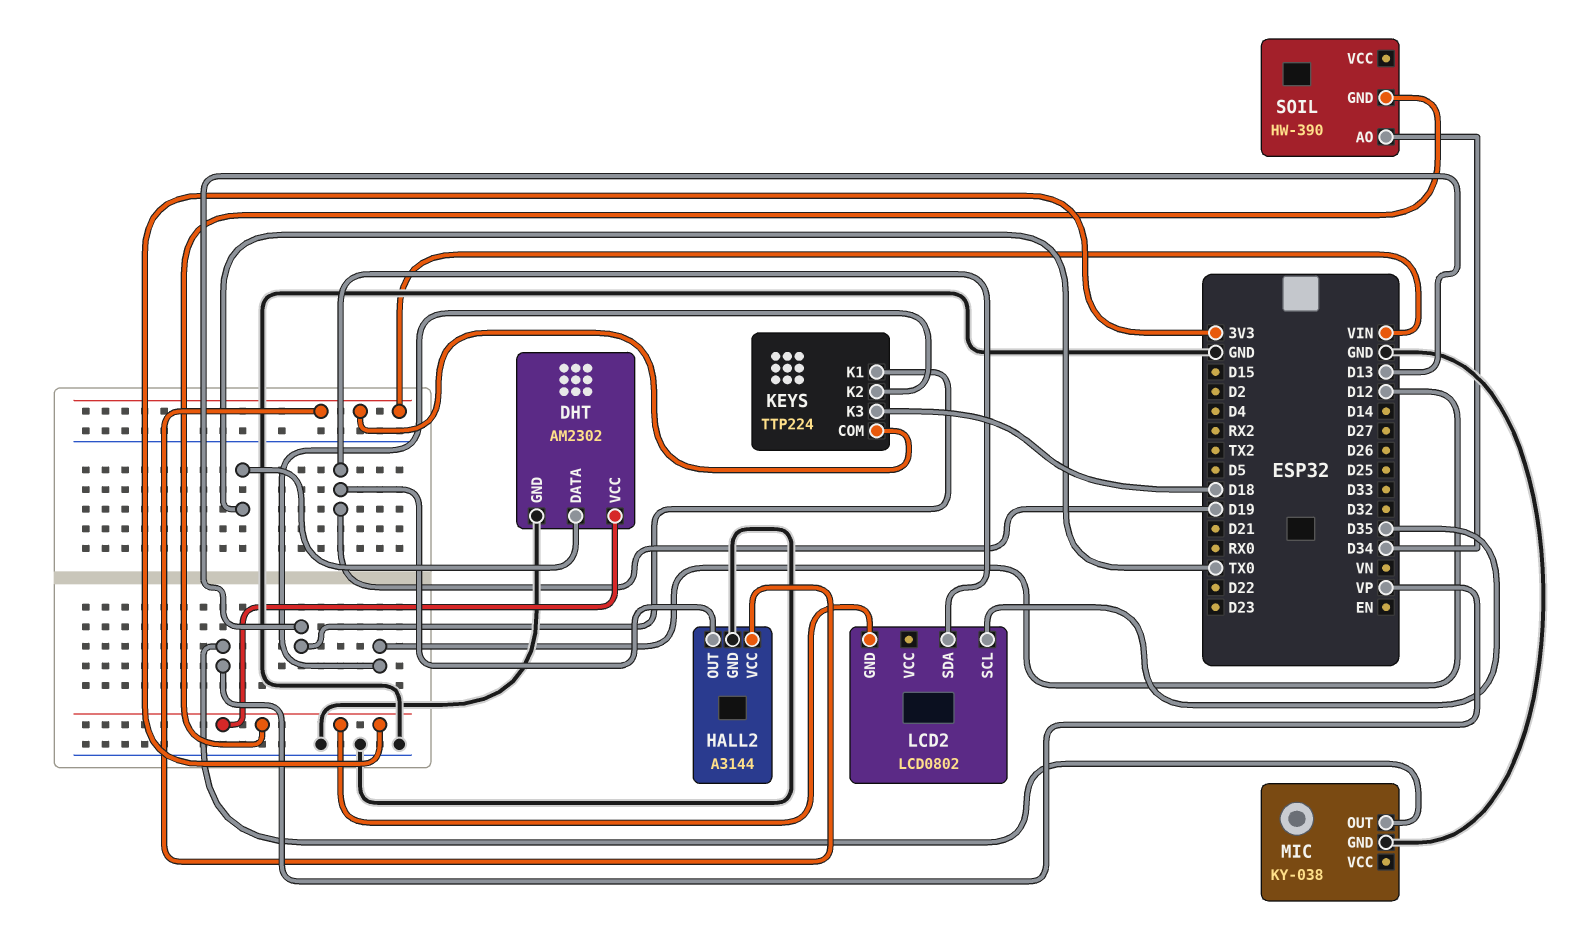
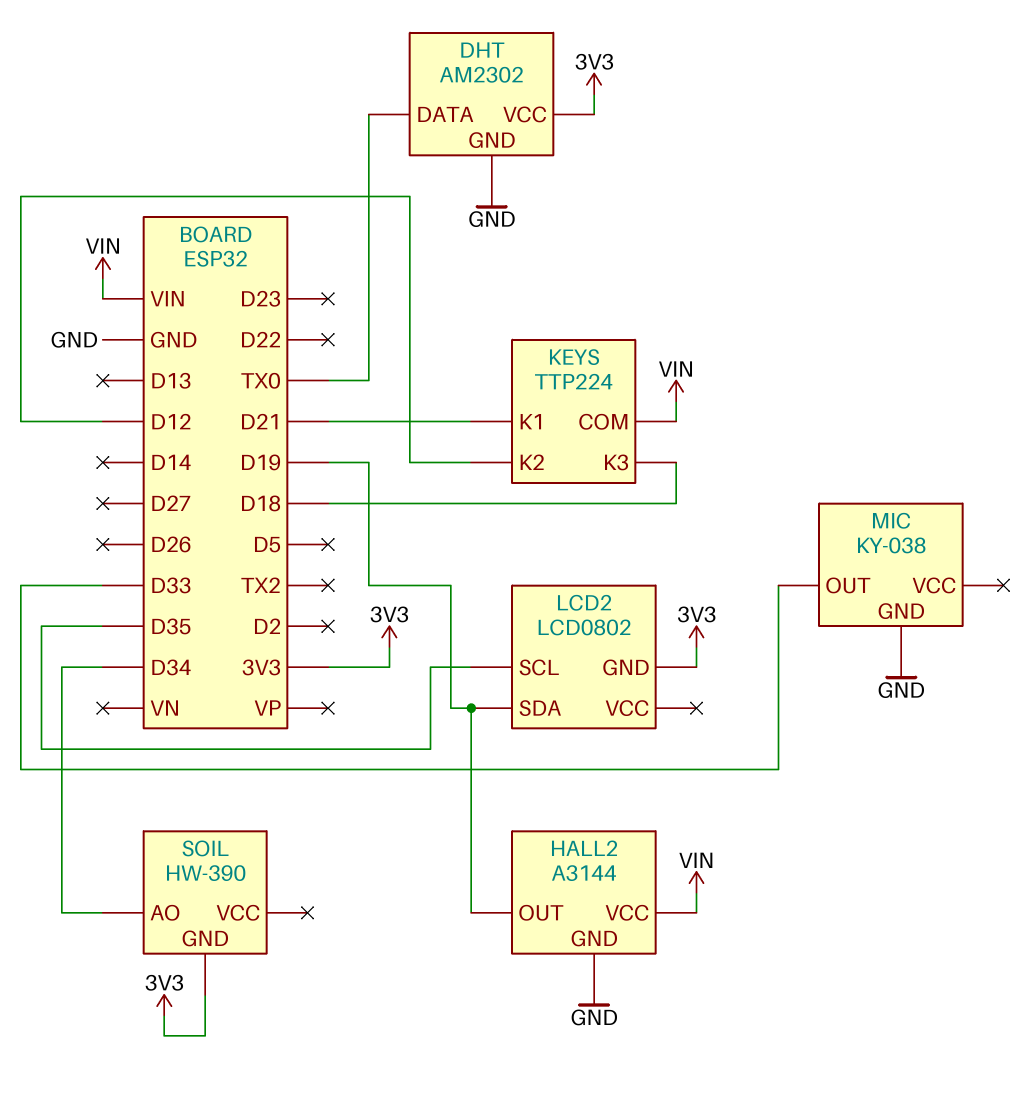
KEYS pin K1: D13 -> D21
MIC pin OUT: VP -> D33

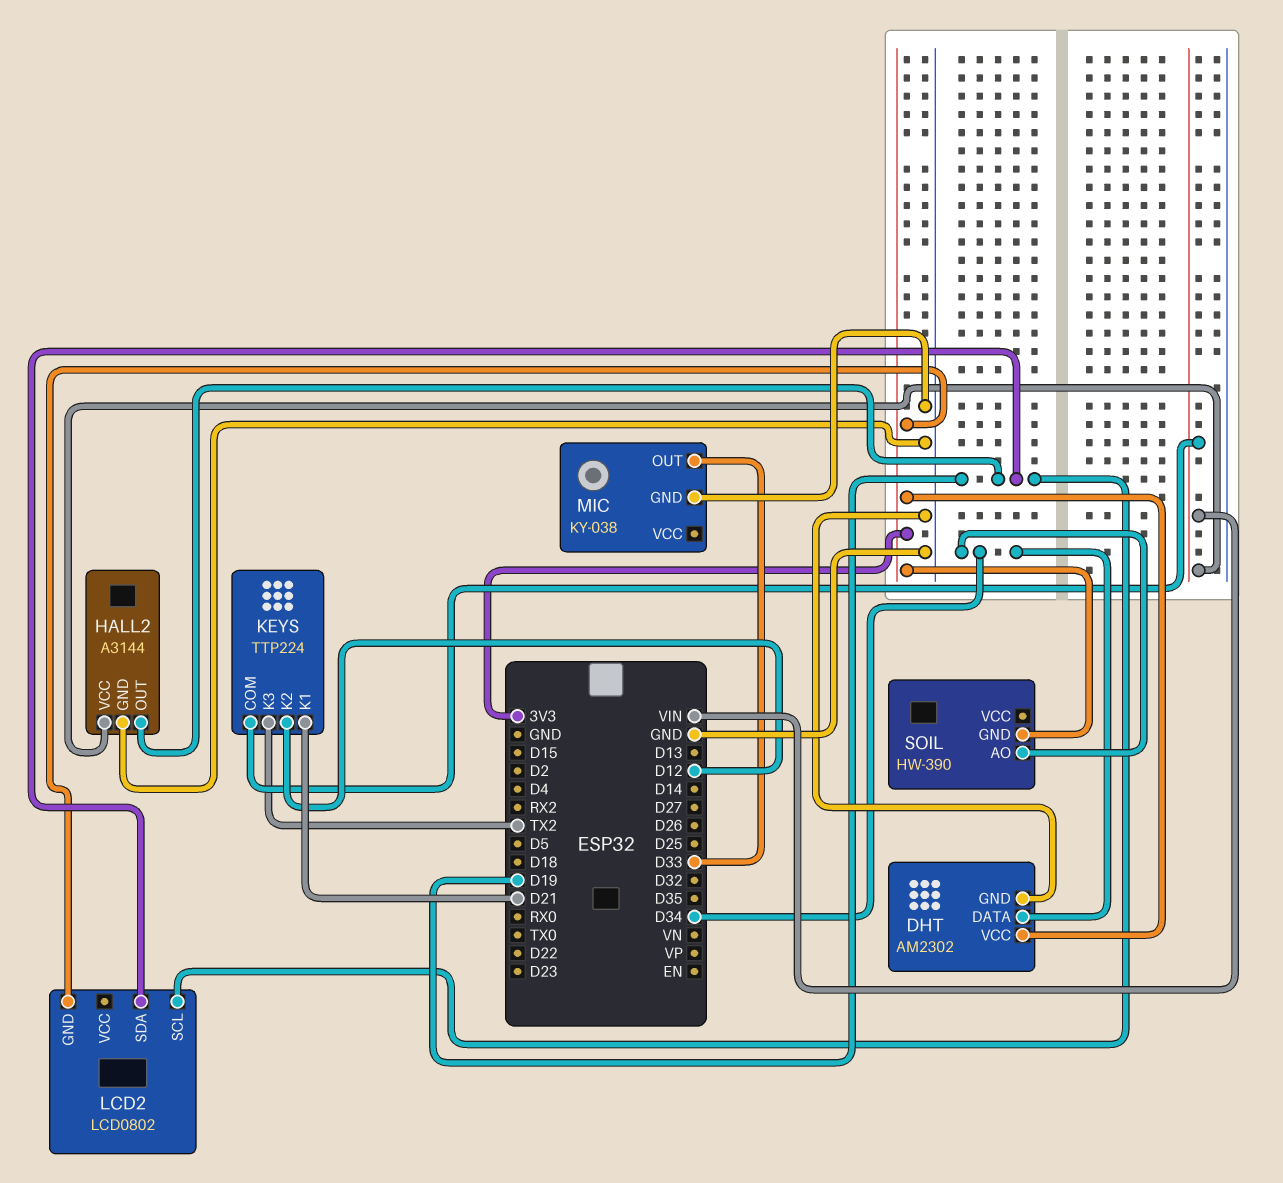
DHT pin DATA: TX0 -> D34
KEYS pin K3: D18 -> TX2
LCD2 pin SCL: D35 -> D19

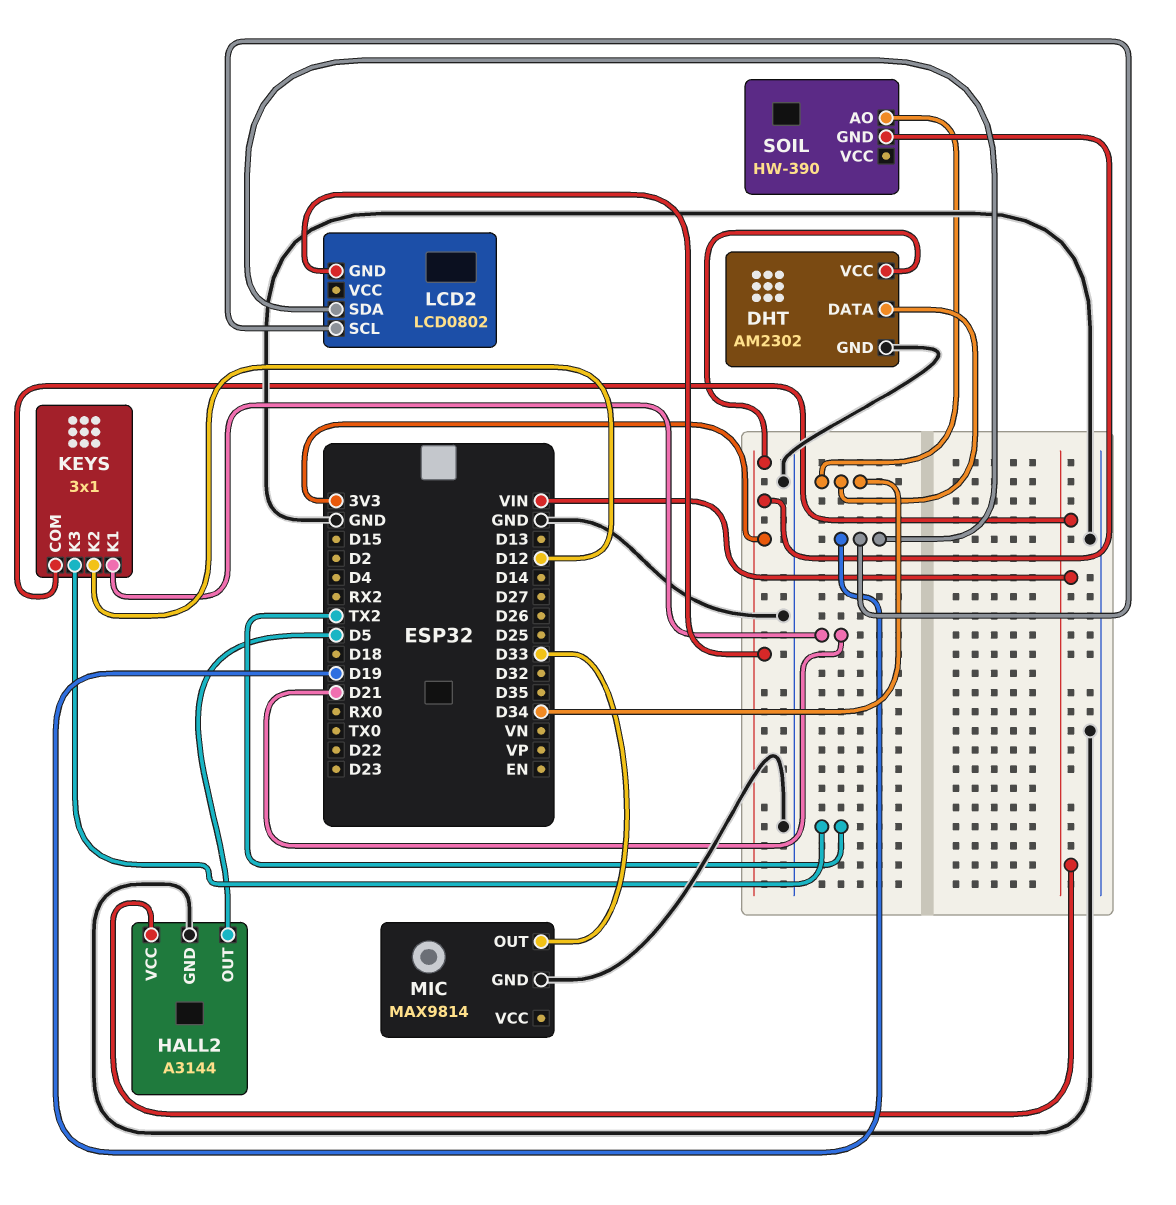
HALL2 pin OUT: D19 -> D5
KEYS: TTP224 -> 3x1
MIC: KY-038 -> MAX9814

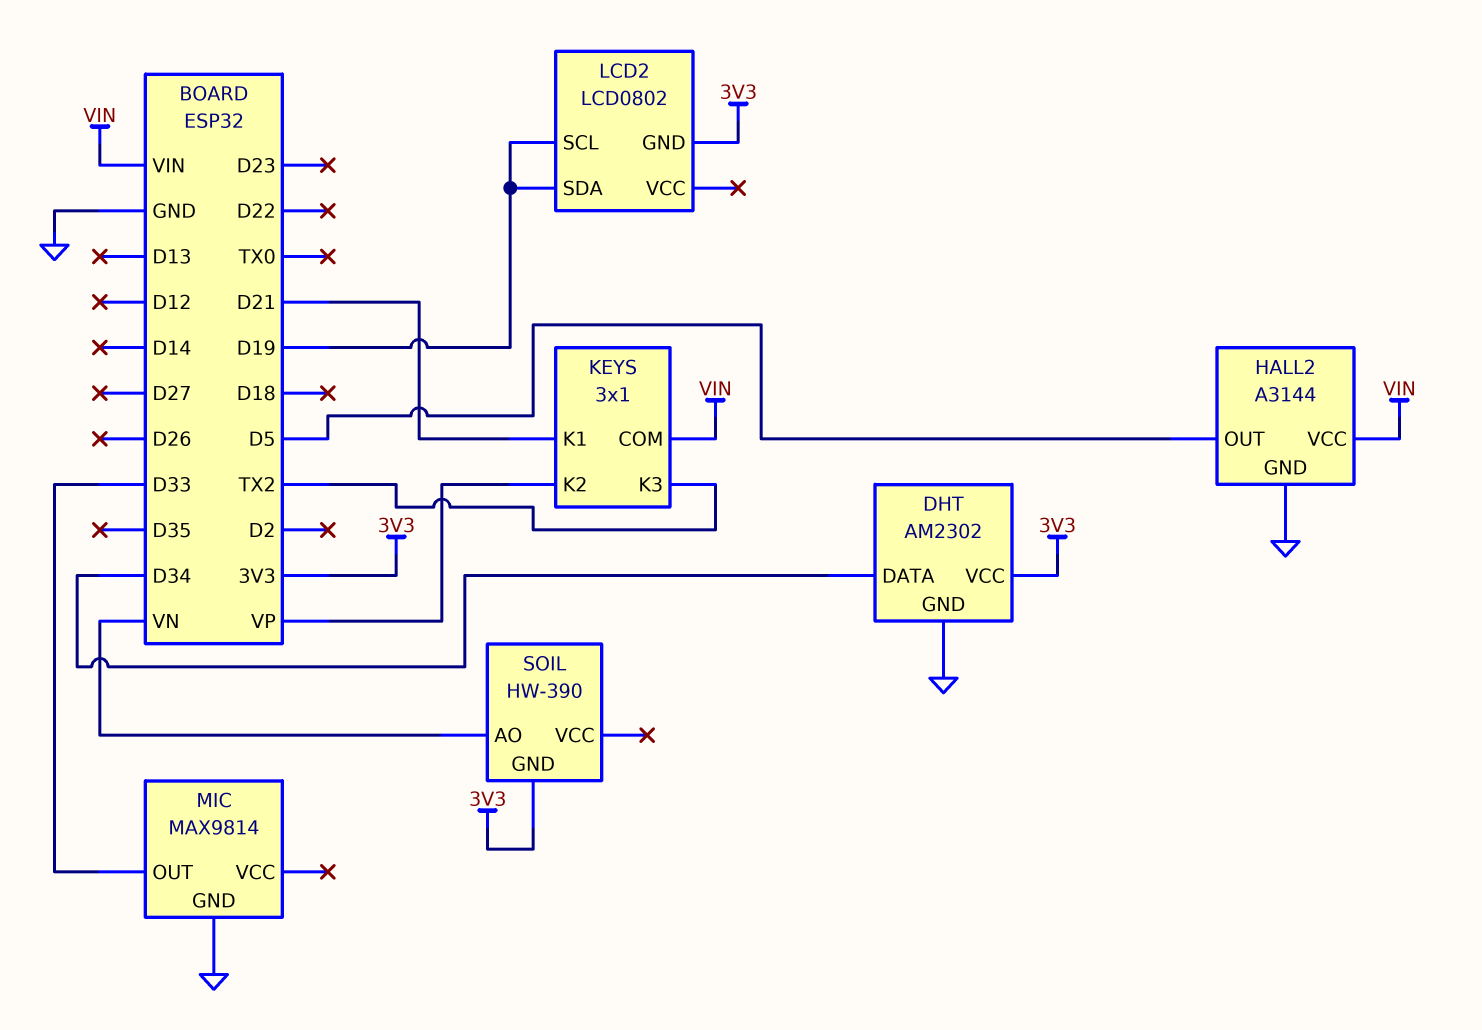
KEYS pin K2: D12 -> VP
SOIL pin AO: D34 -> VN

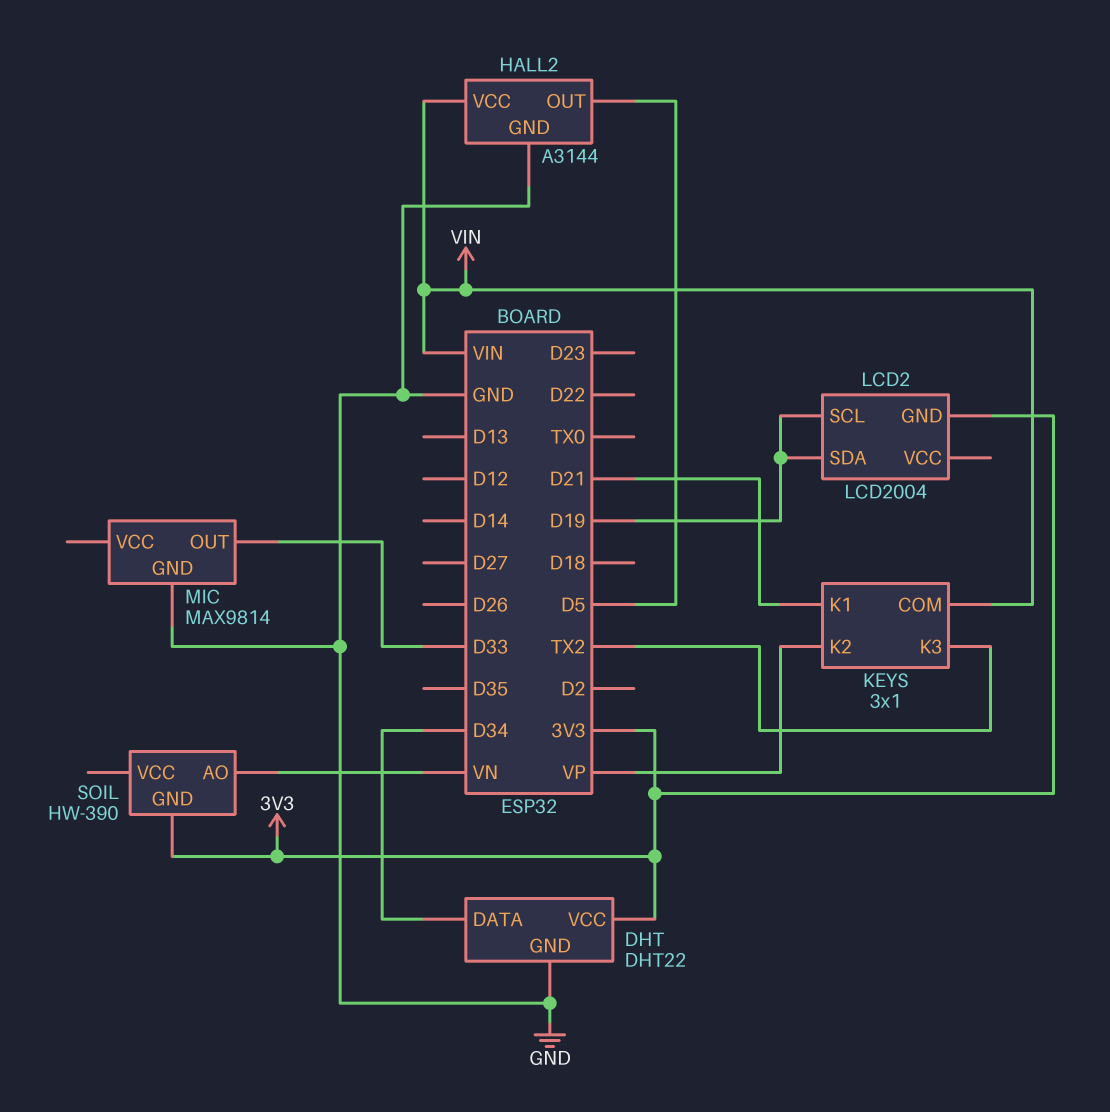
DHT: AM2302 -> DHT22
LCD2: LCD0802 -> LCD2004

